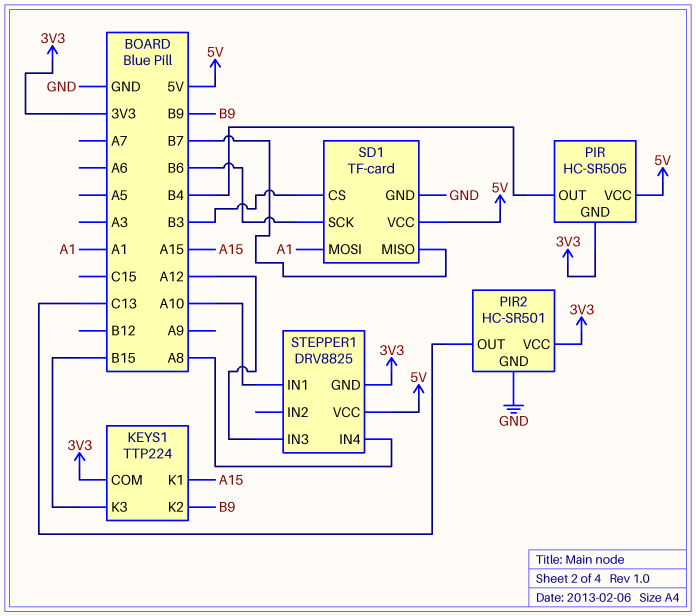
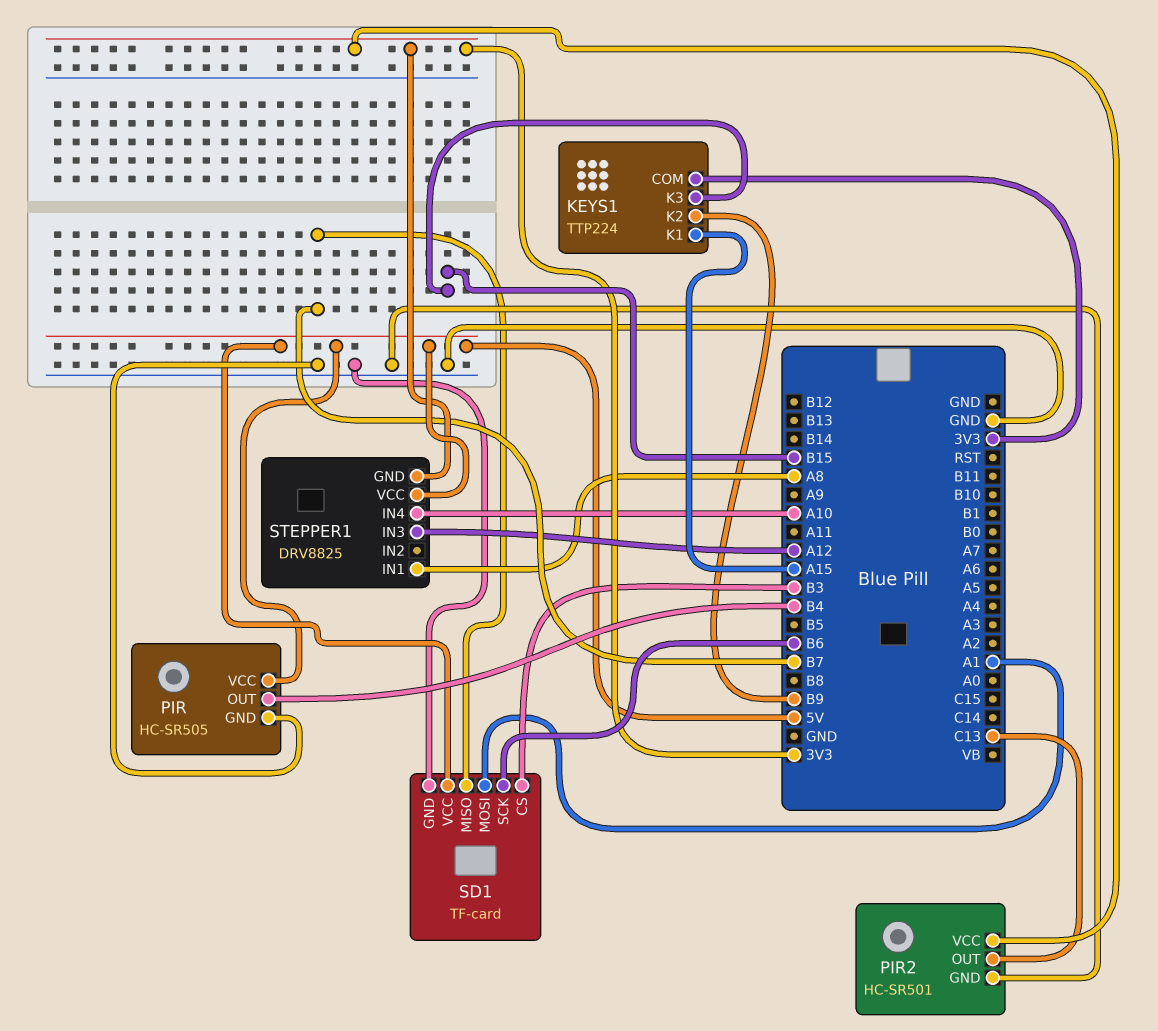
PIR pin GND: 3V3 -> GND
STEPPER1 pin IN1: A10 -> A8
STEPPER1 pin IN4: A8 -> A10

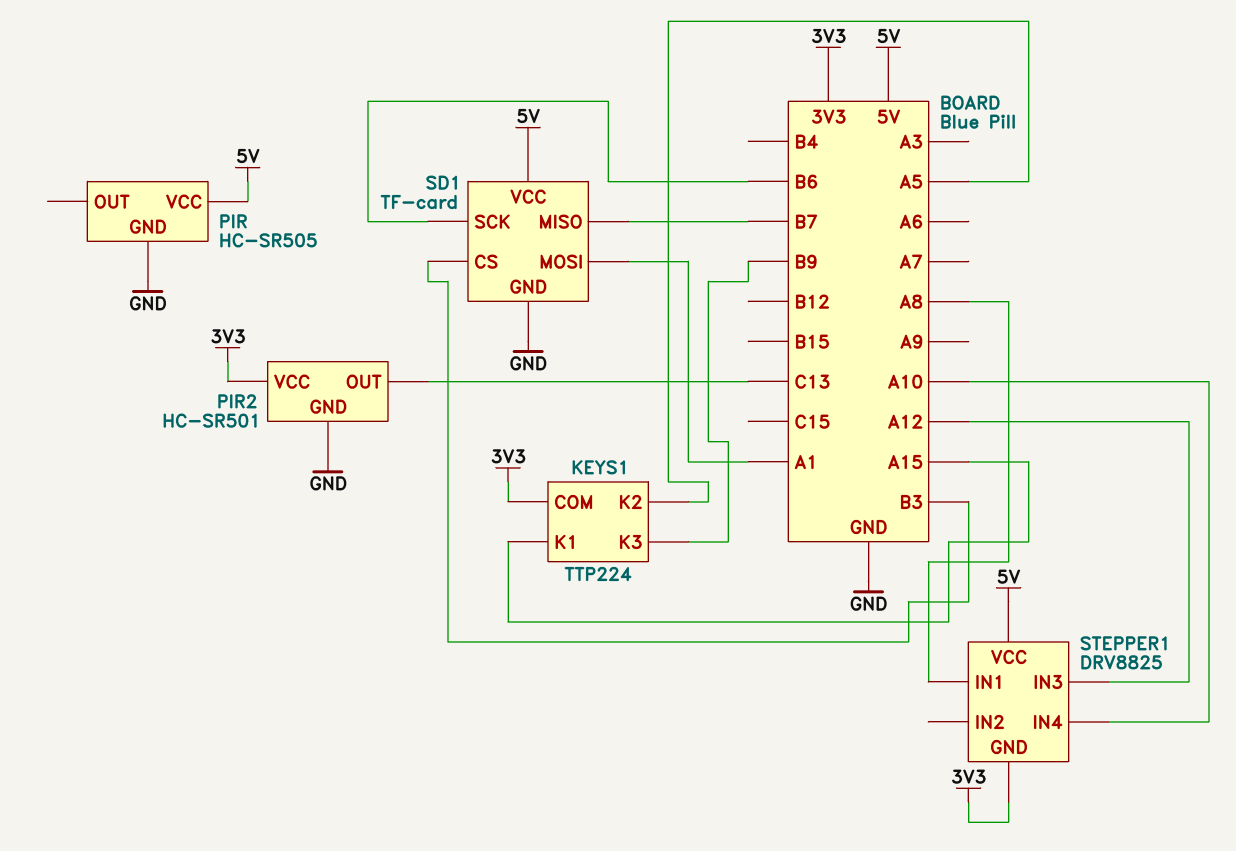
KEYS1 pin K2: B9 -> A5
KEYS1 pin K3: B15 -> B9
PIR pin OUT: B4 -> none

